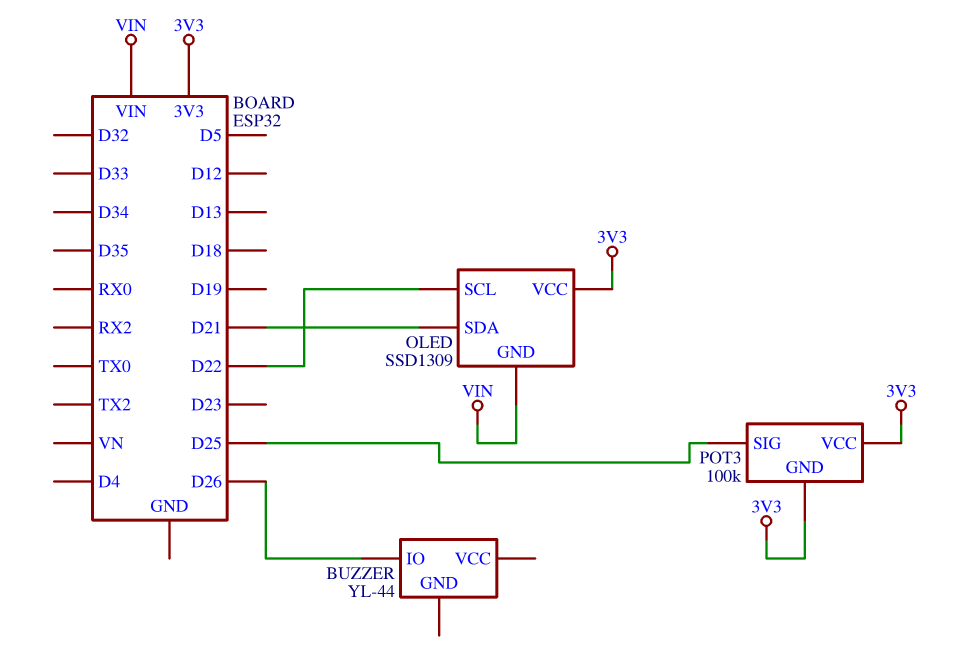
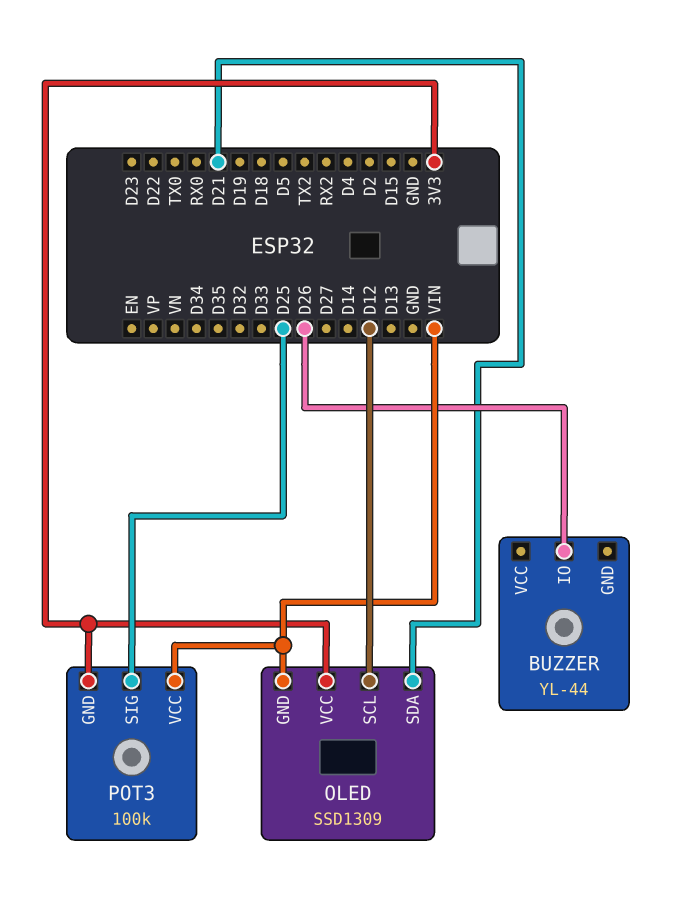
OLED pin SCL: D22 -> D12
POT3 pin VCC: 3V3 -> VIN

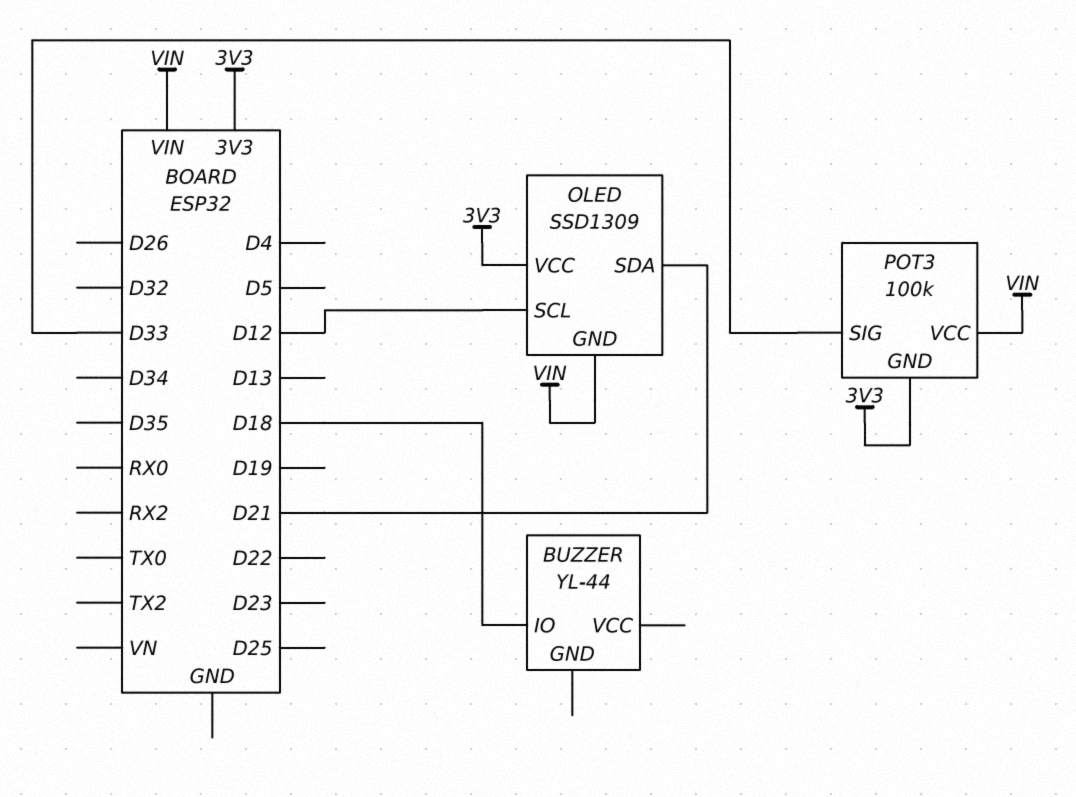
BUZZER pin IO: D26 -> D18
POT3 pin SIG: D25 -> D33

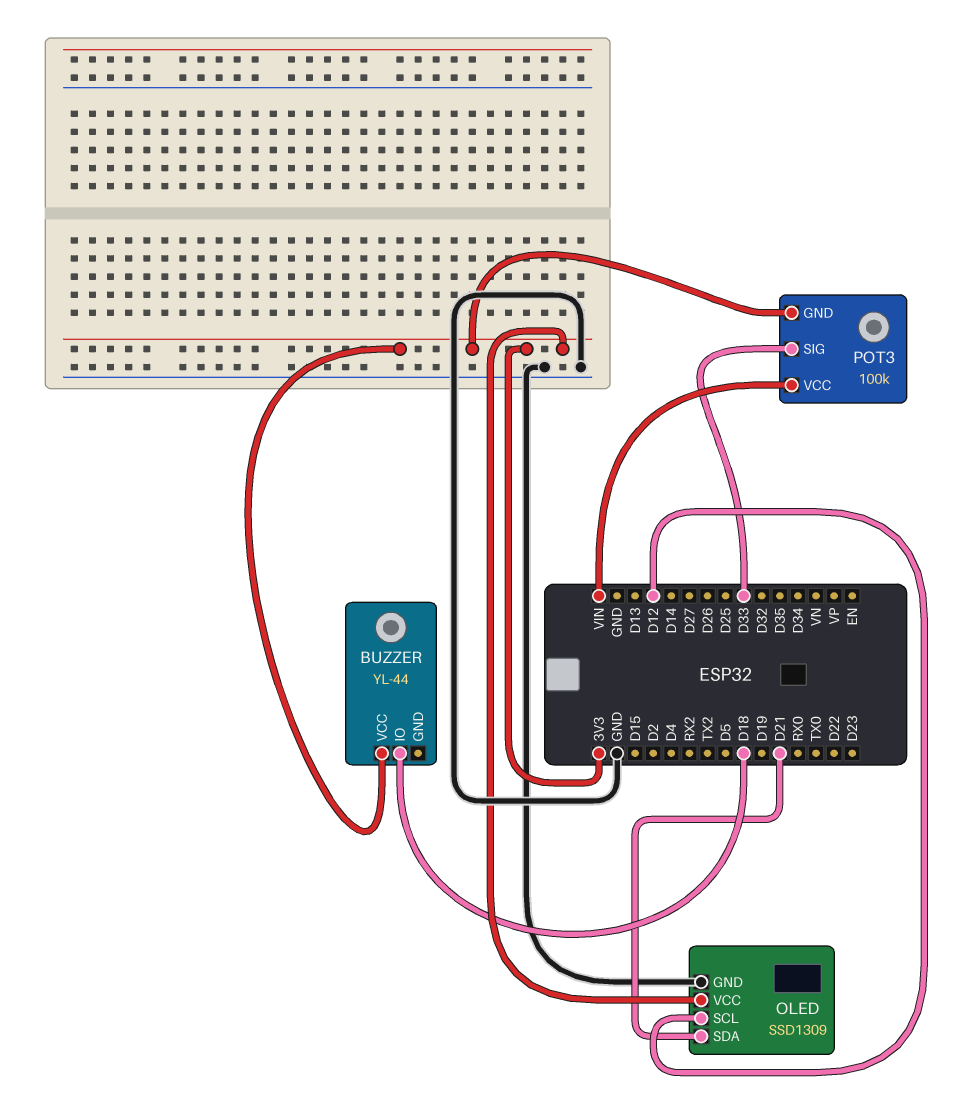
BUZZER pin VCC: none -> 3V3
OLED pin GND: VIN -> GND

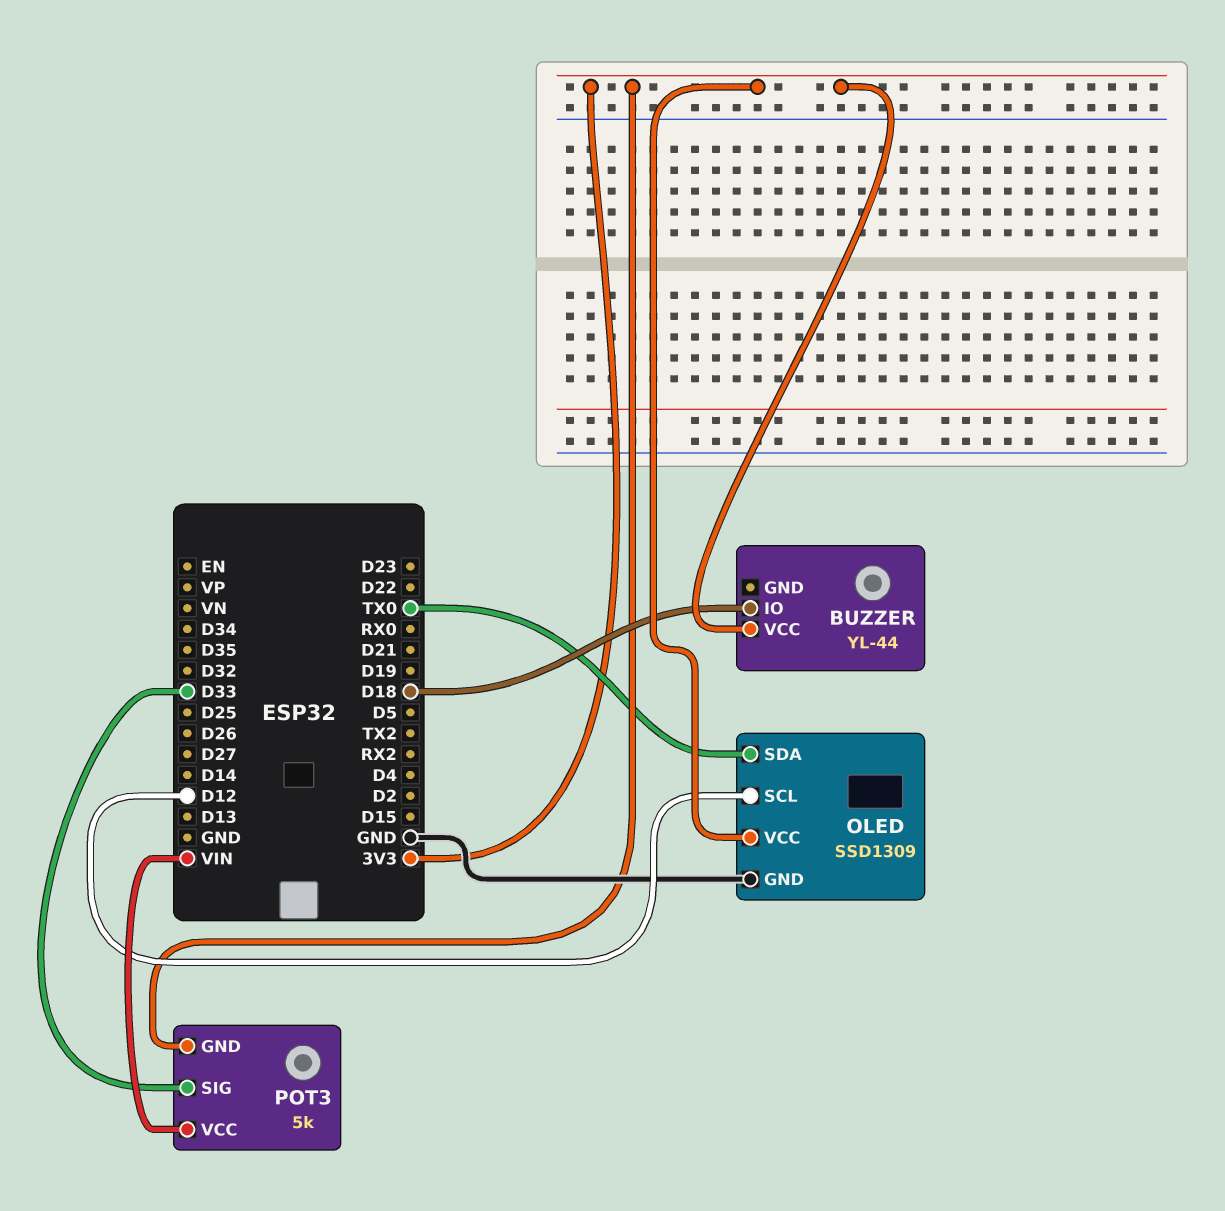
OLED pin SDA: D21 -> TX0
POT3: 100k -> 5k

